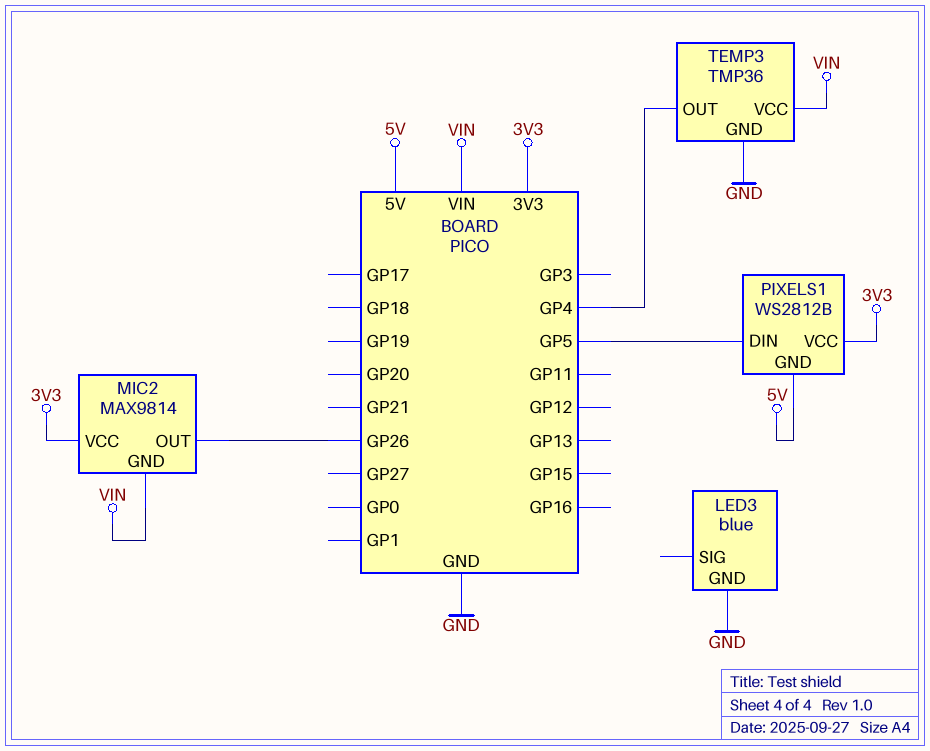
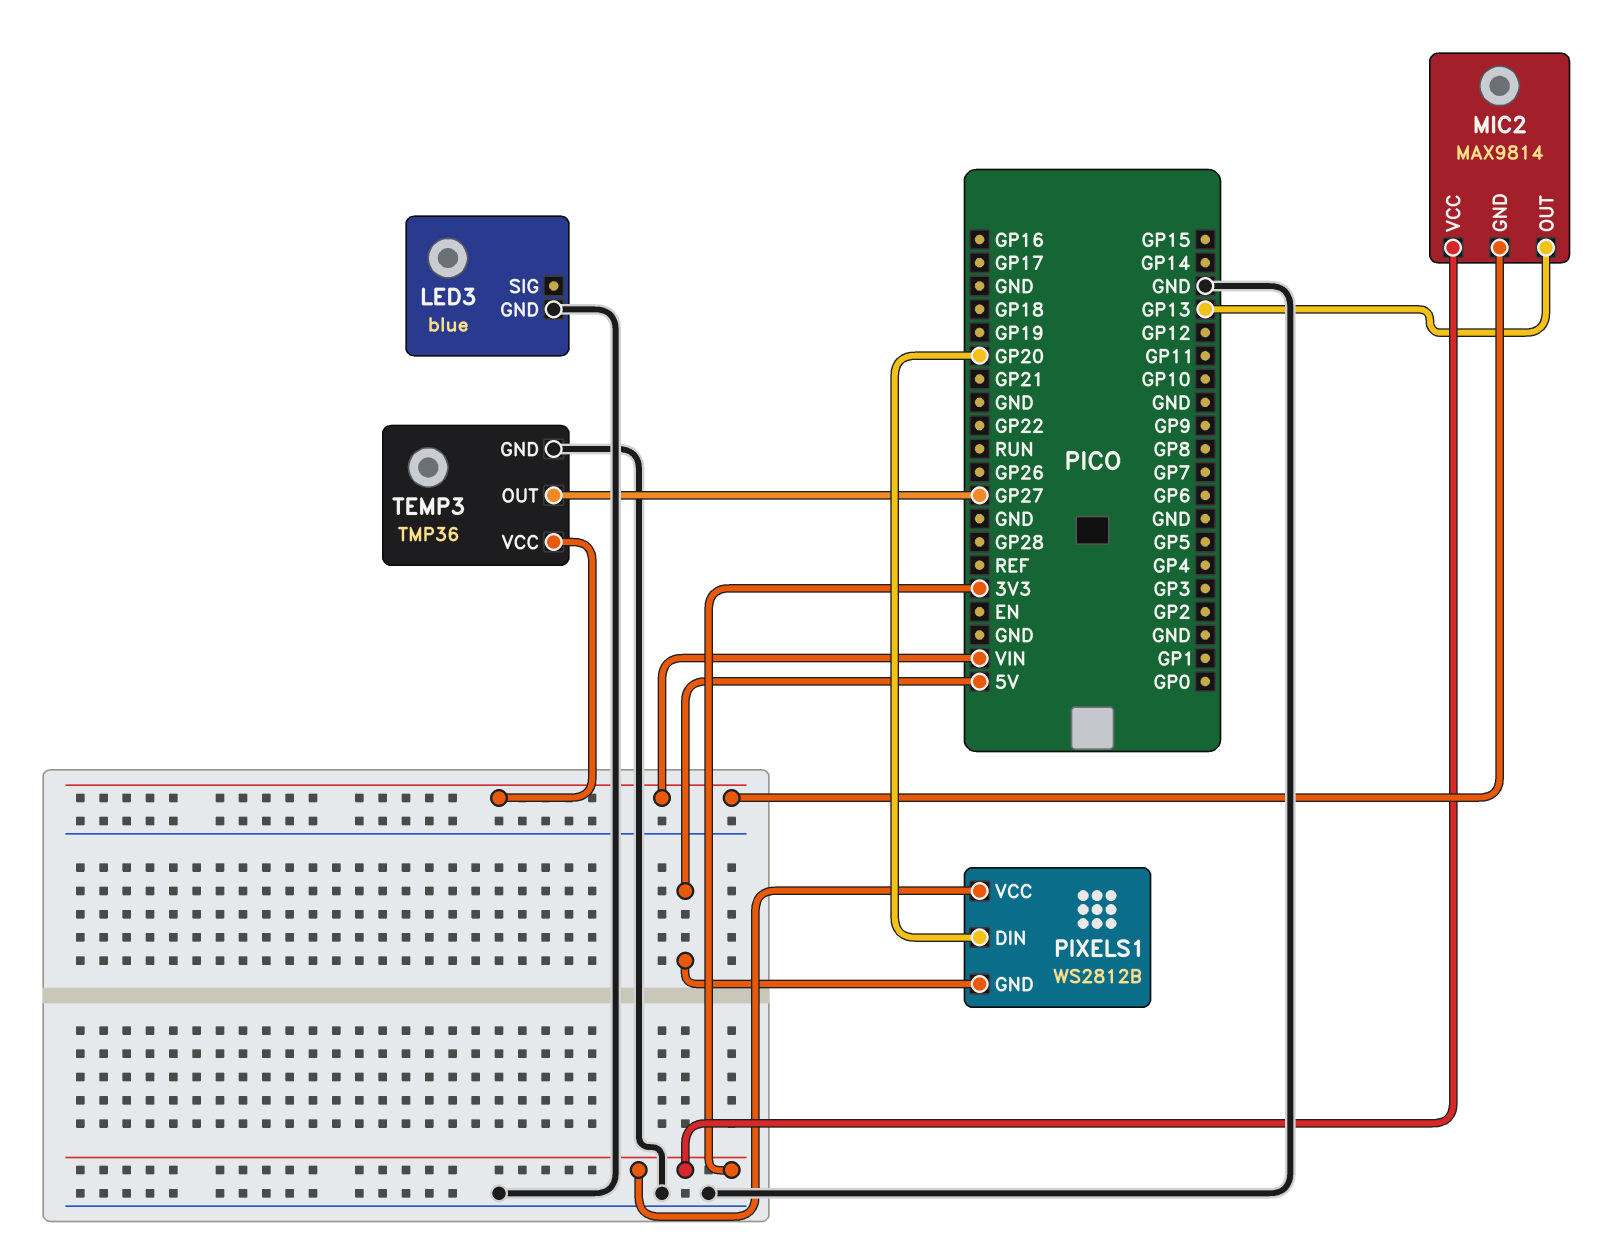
MIC2 pin OUT: GP26 -> GP13
PIXELS1 pin DIN: GP5 -> GP20
TEMP3 pin OUT: GP4 -> GP27

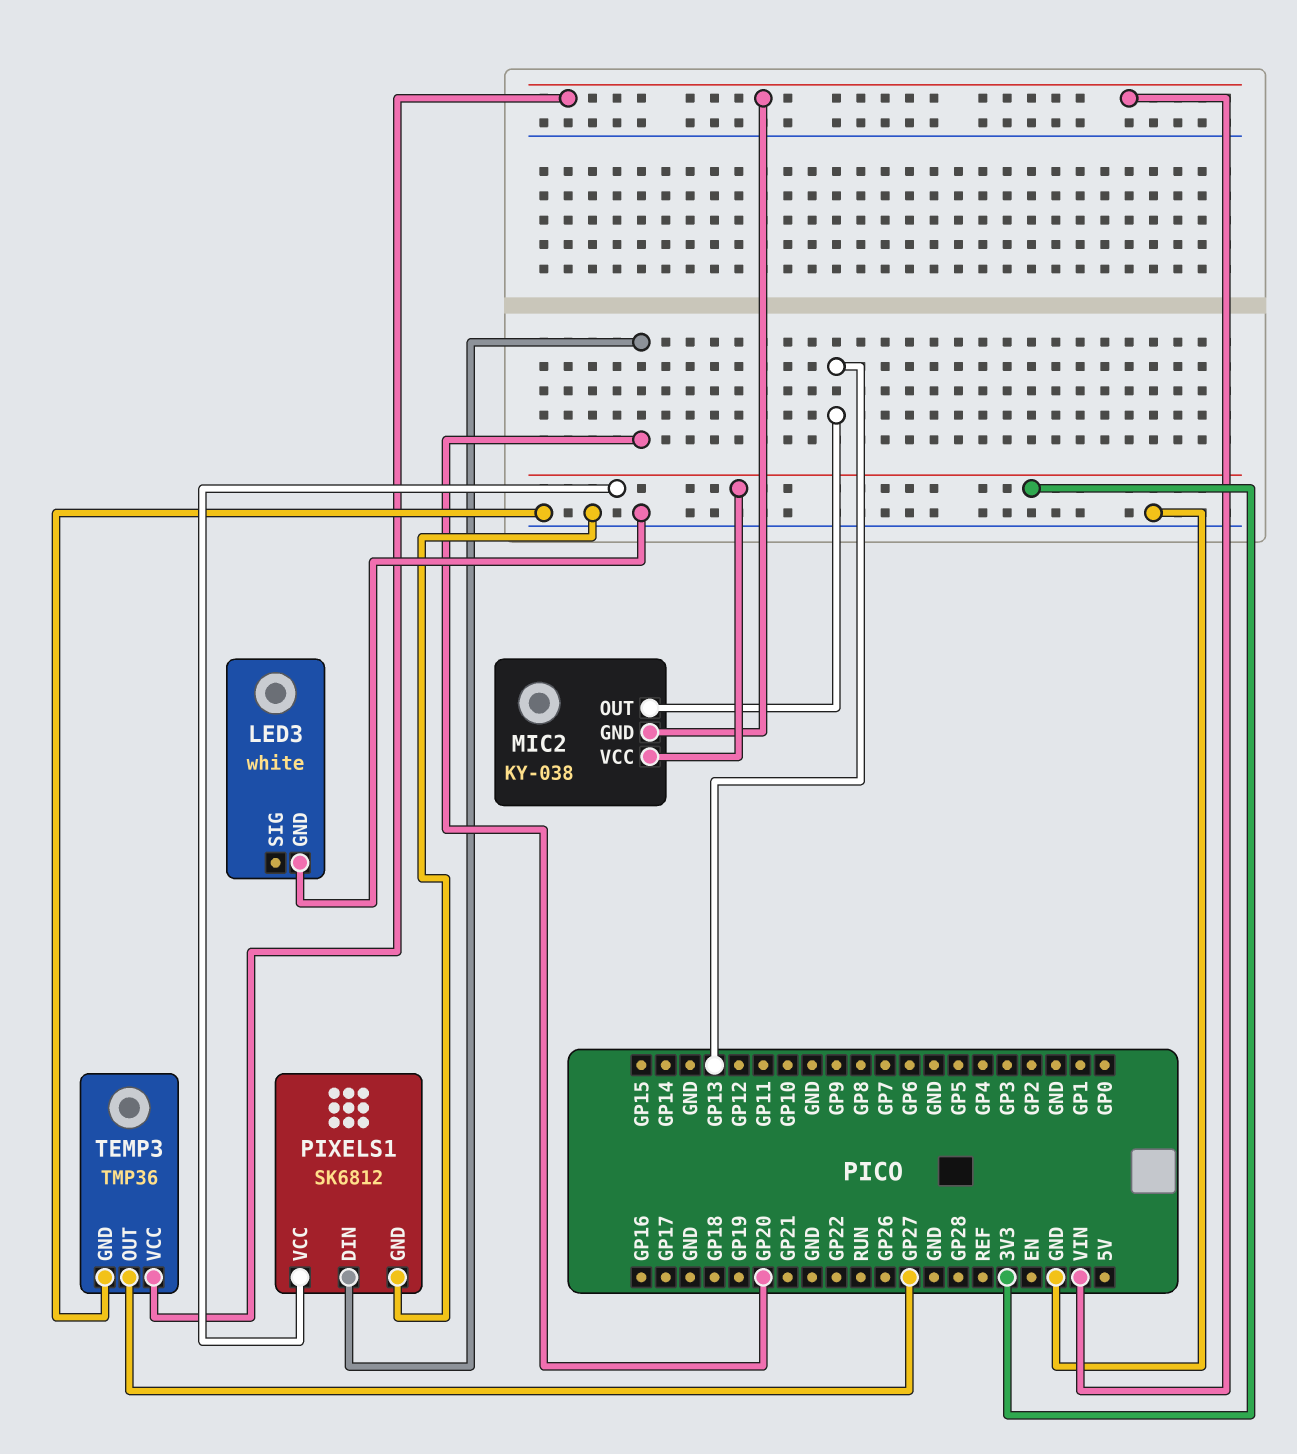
LED3: blue -> white
MIC2: MAX9814 -> KY-038
PIXELS1: WS2812B -> SK6812
PIXELS1 pin GND: 5V -> GND

